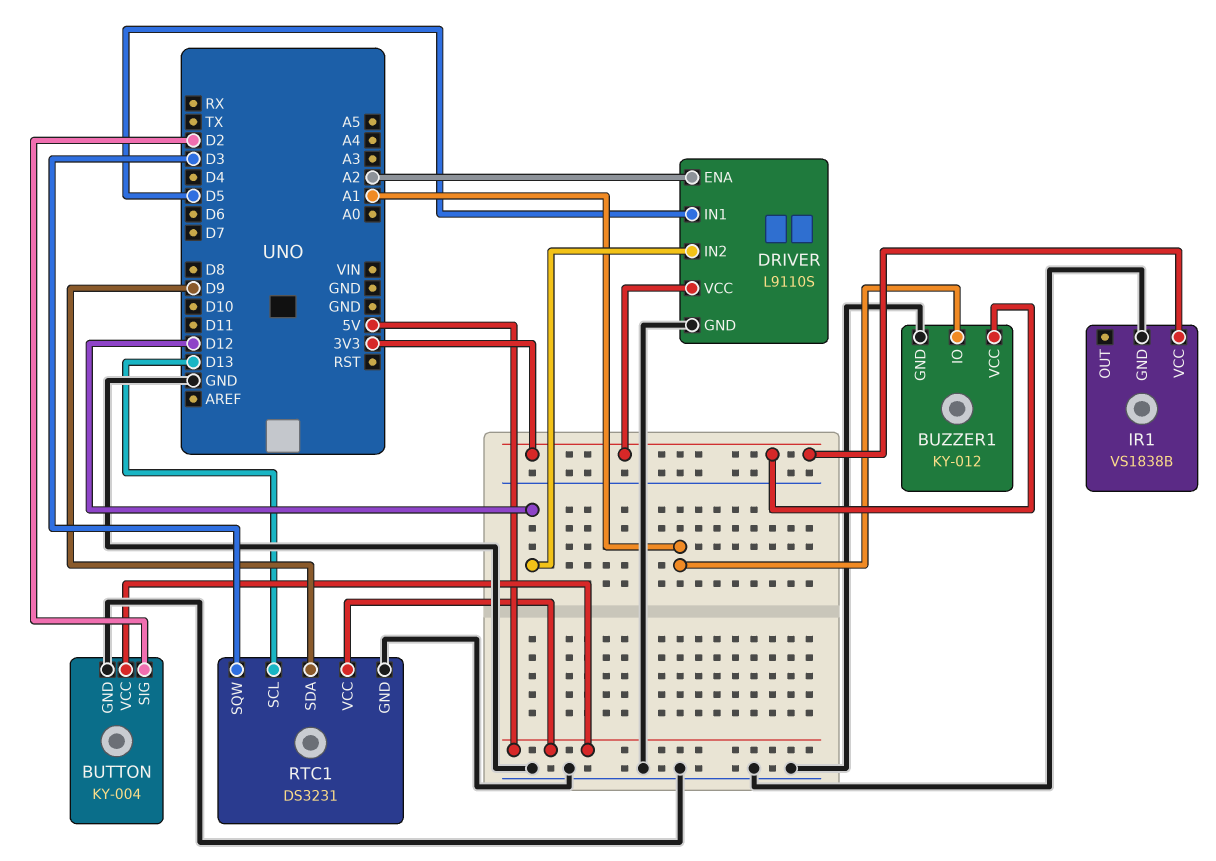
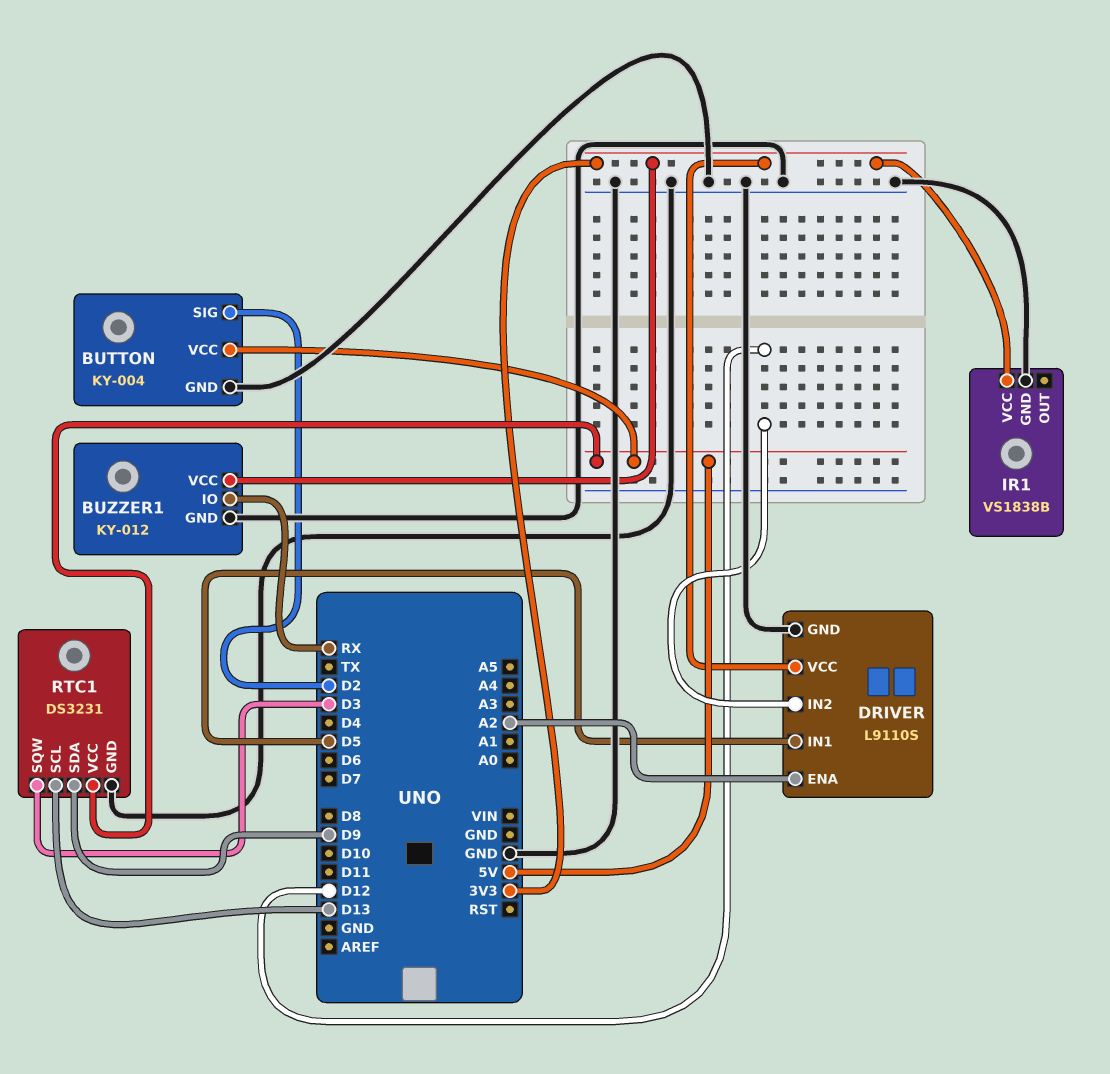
BUZZER1 pin IO: A1 -> RX

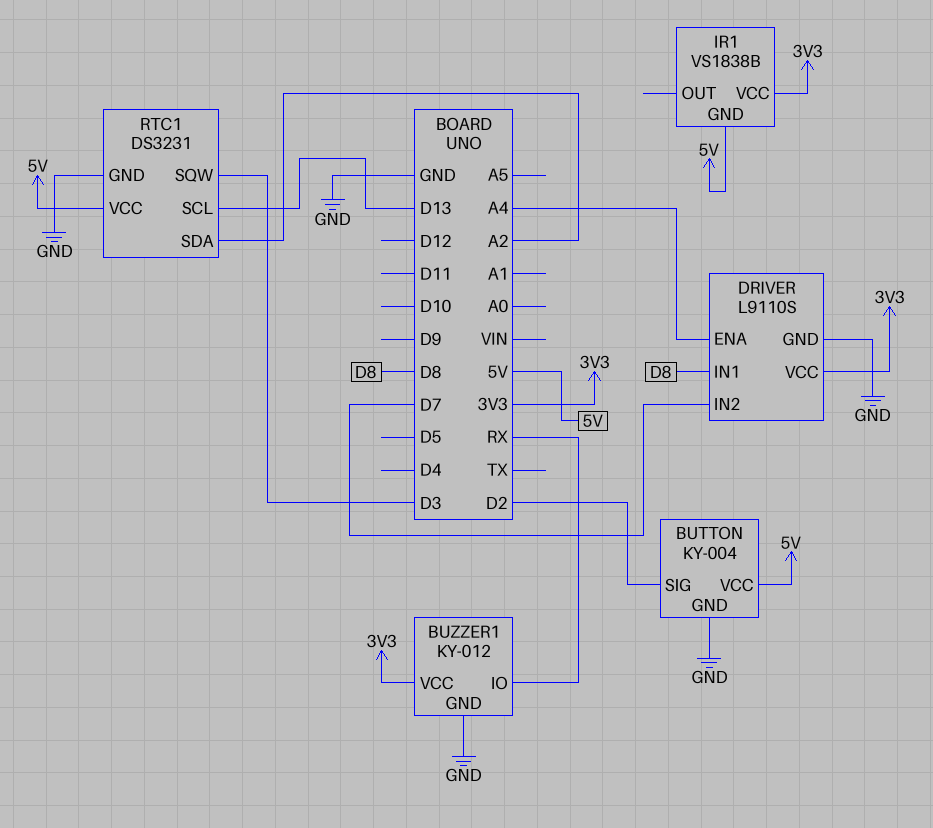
DRIVER pin ENA: A2 -> A4
DRIVER pin IN1: D5 -> D8
DRIVER pin IN2: D12 -> D7
IR1 pin GND: GND -> 5V
RTC1 pin SDA: D9 -> A2

